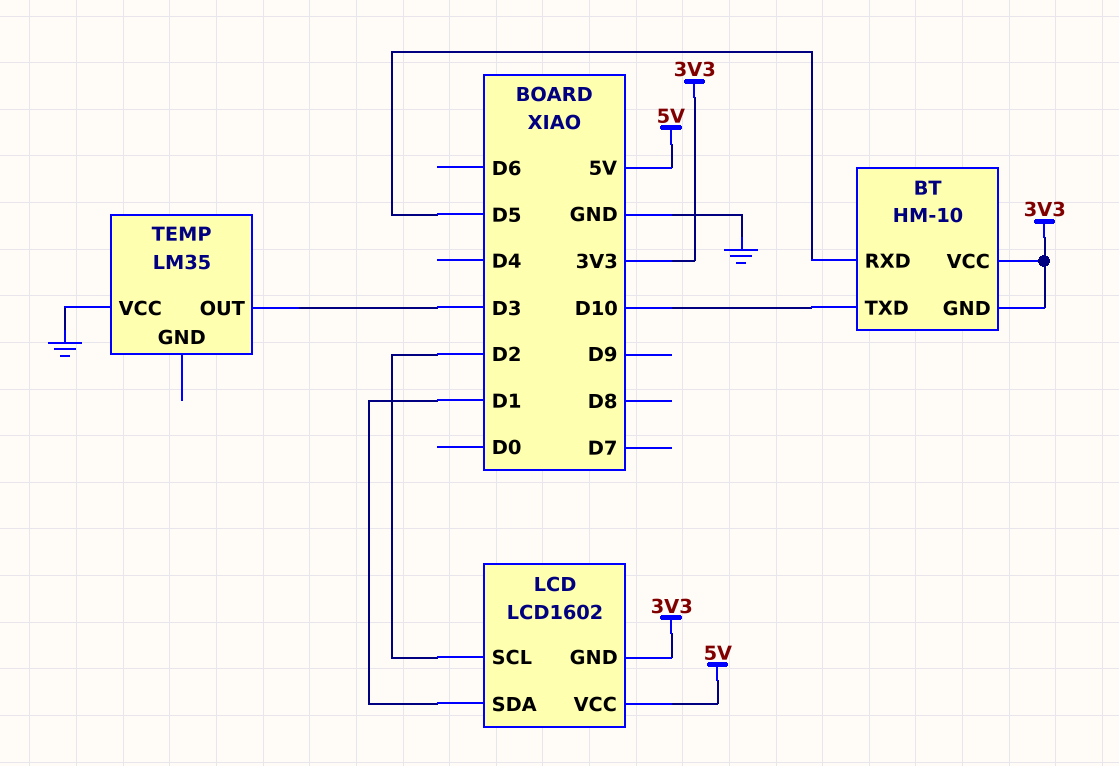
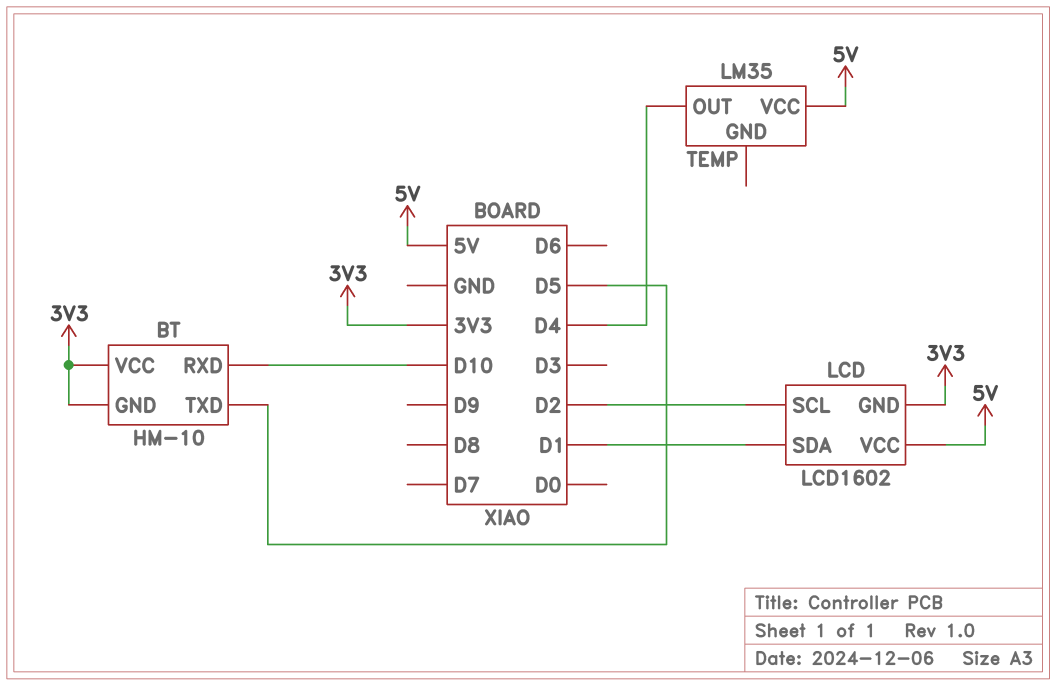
BT pin RXD: D5 -> D10
BT pin TXD: D10 -> D5
TEMP pin OUT: D3 -> D4
TEMP pin VCC: GND -> 5V

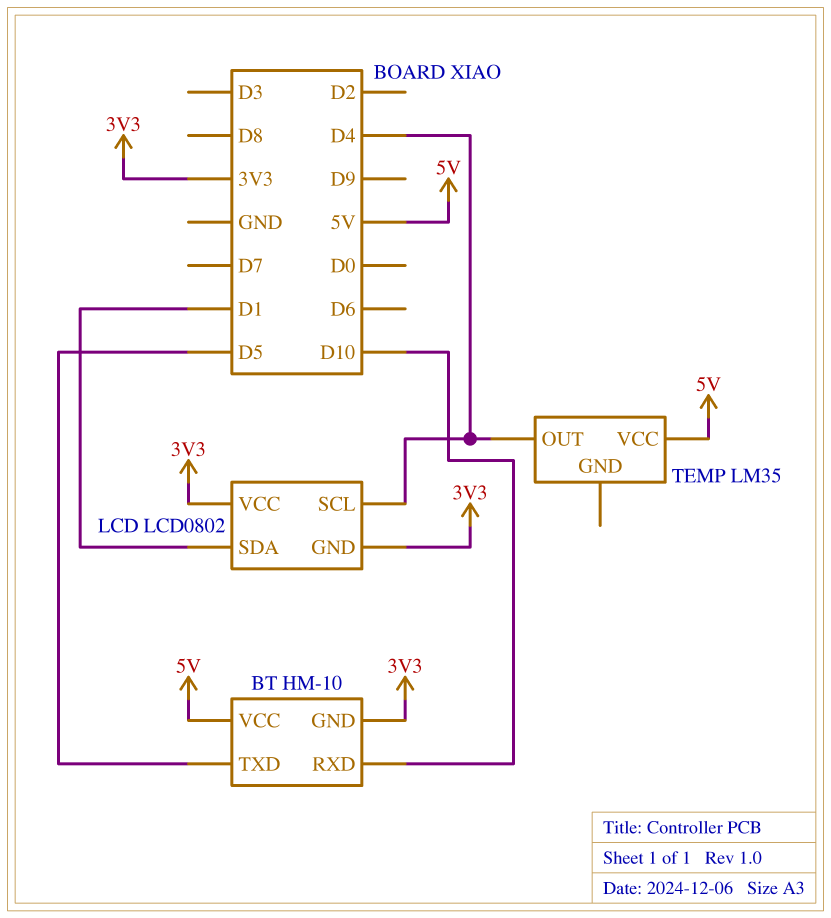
BT pin VCC: 3V3 -> 5V
LCD: LCD1602 -> LCD0802
LCD pin SCL: D2 -> D4
LCD pin VCC: 5V -> 3V3

